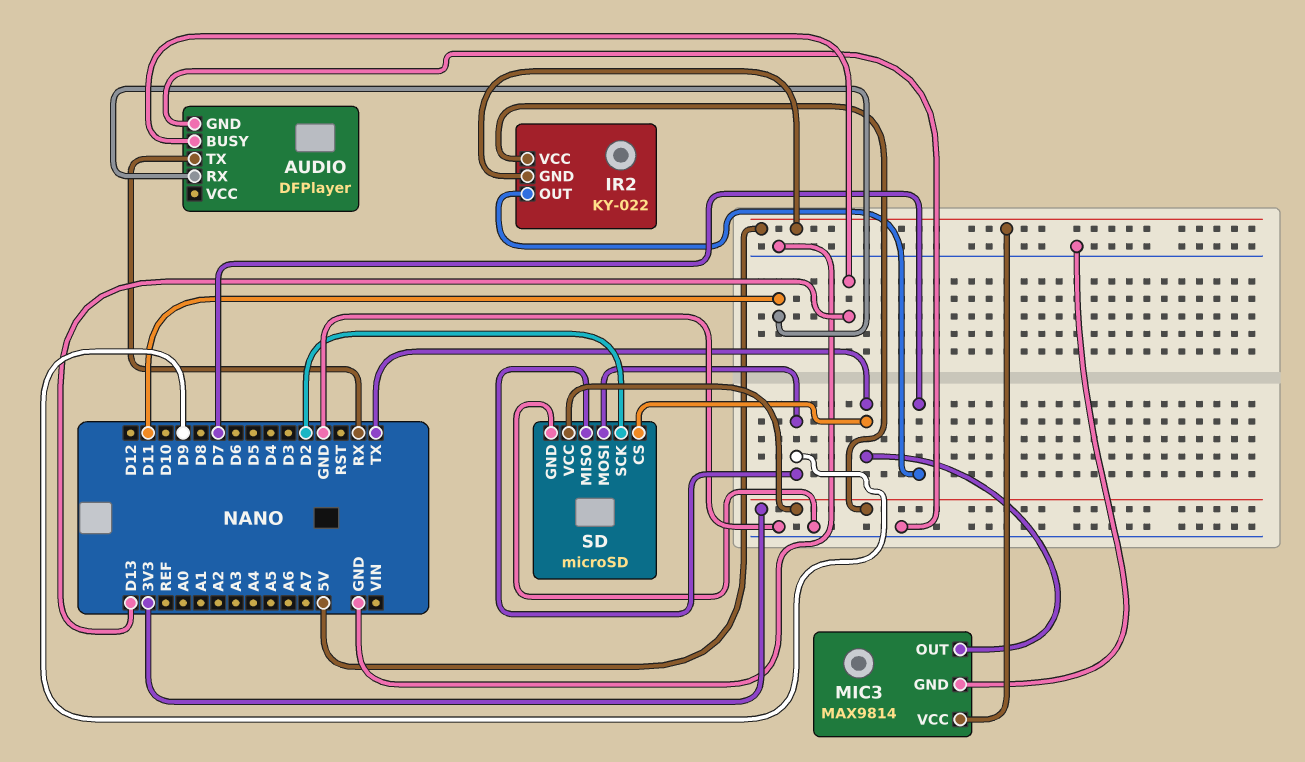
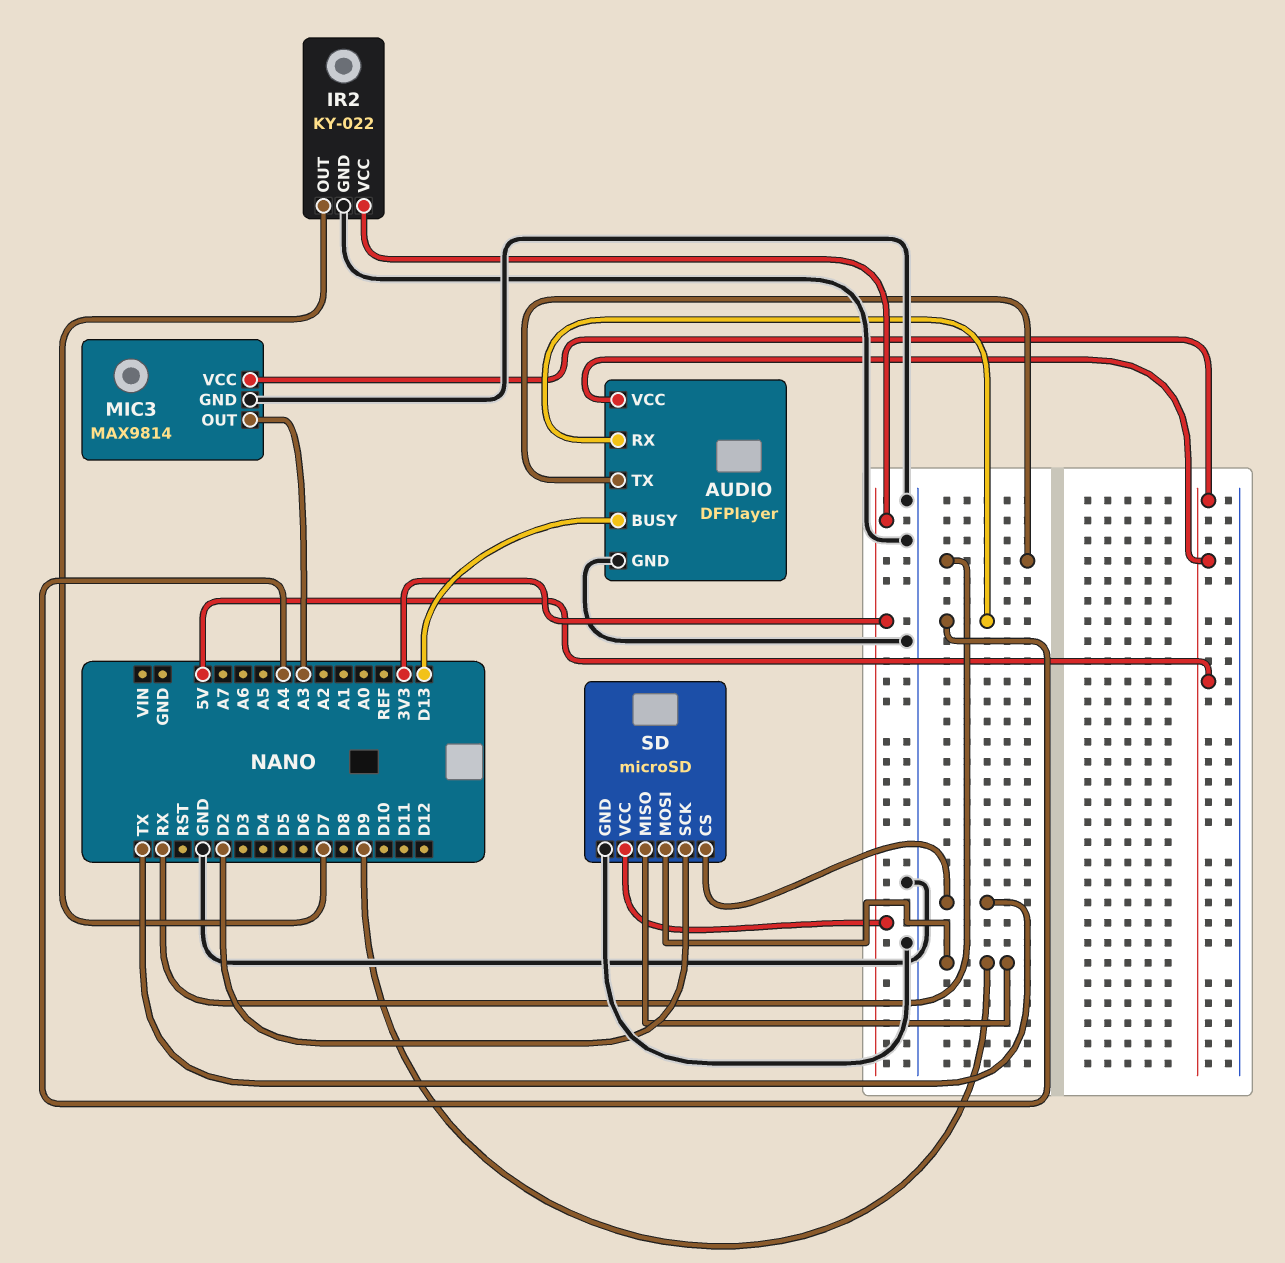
AUDIO pin RX: D11 -> A4
AUDIO pin VCC: none -> 5V
IR2 pin GND: 5V -> GND
MIC3 pin OUT: TX -> A3

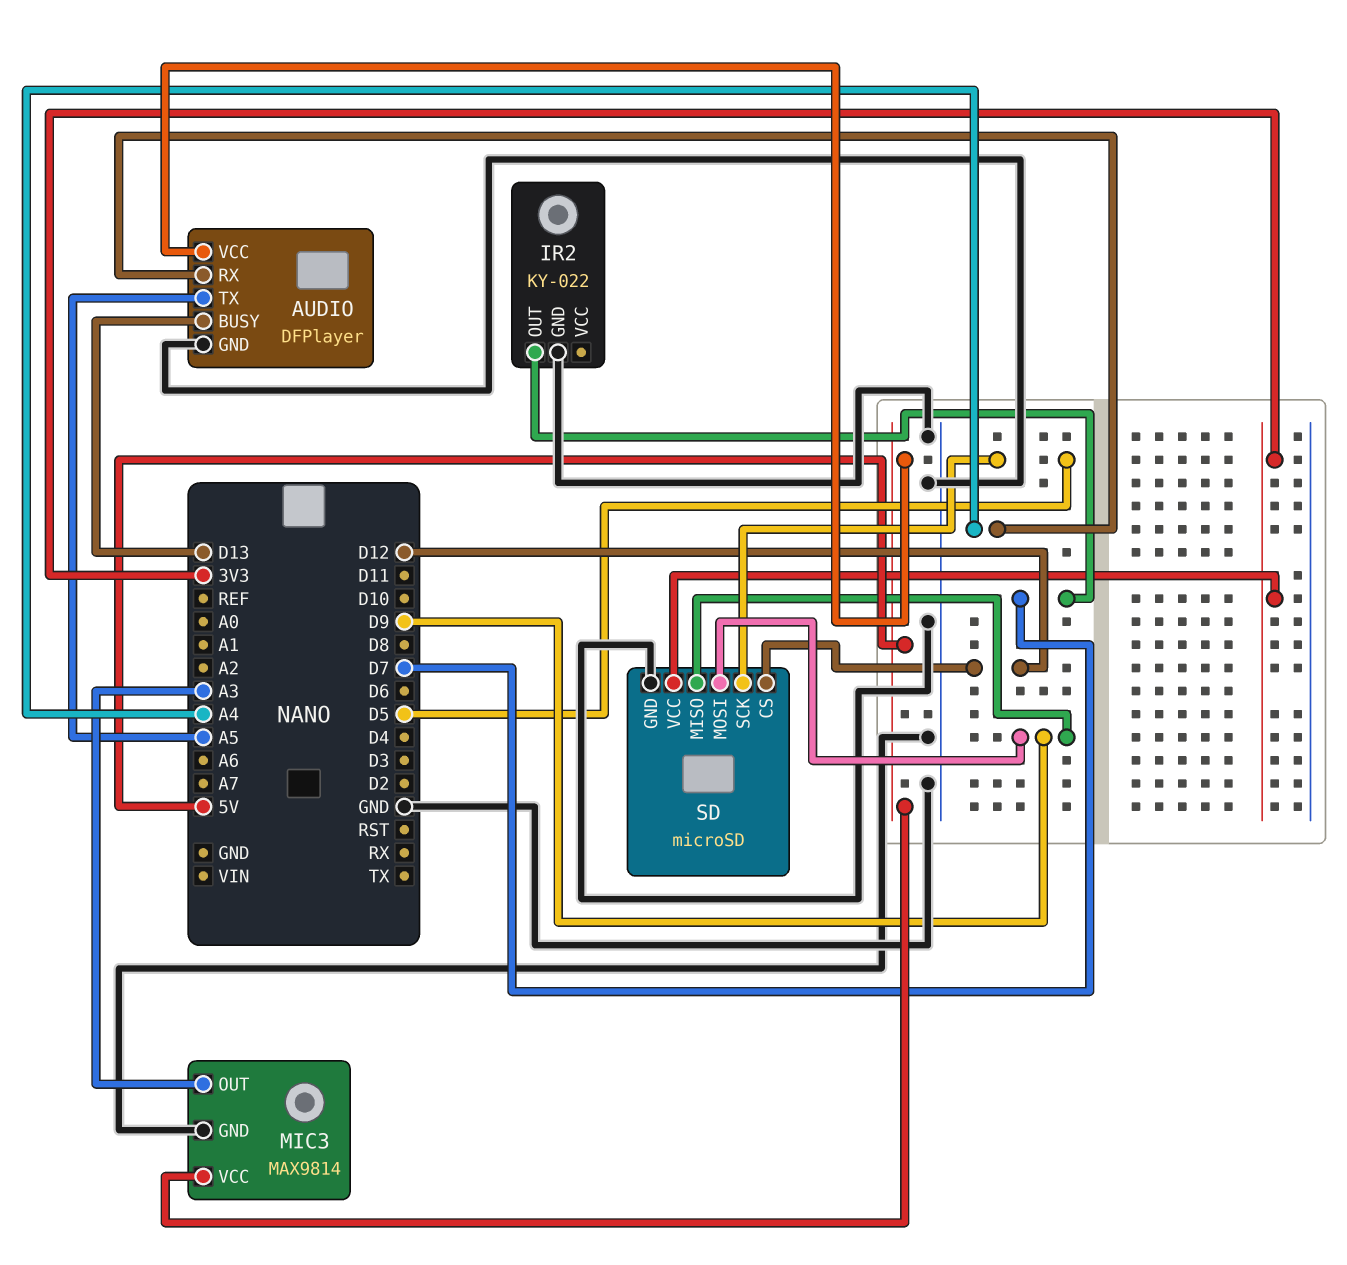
AUDIO pin TX: RX -> A5
IR2 pin VCC: 3V3 -> none
SD pin CS: TX -> D12
SD pin SCK: D2 -> D5

